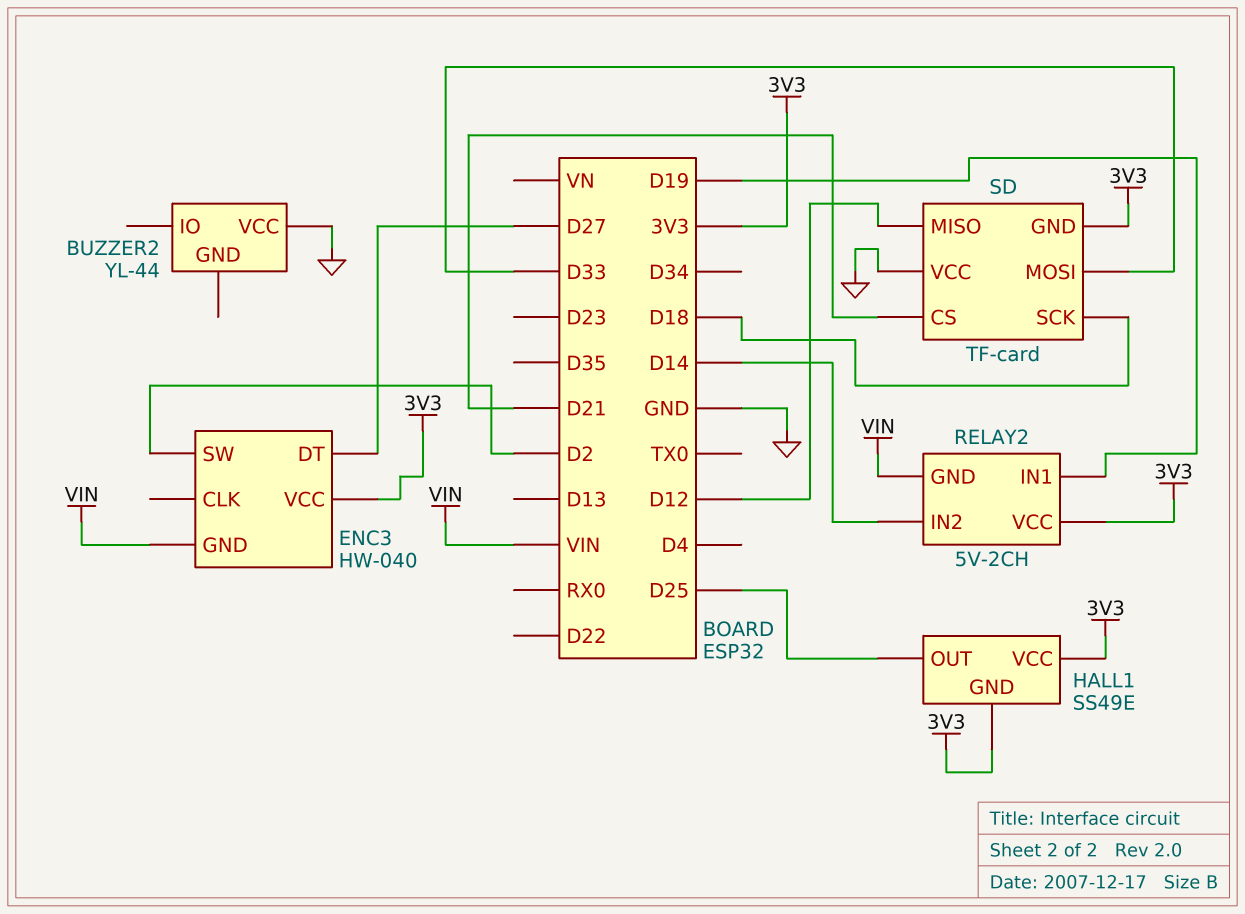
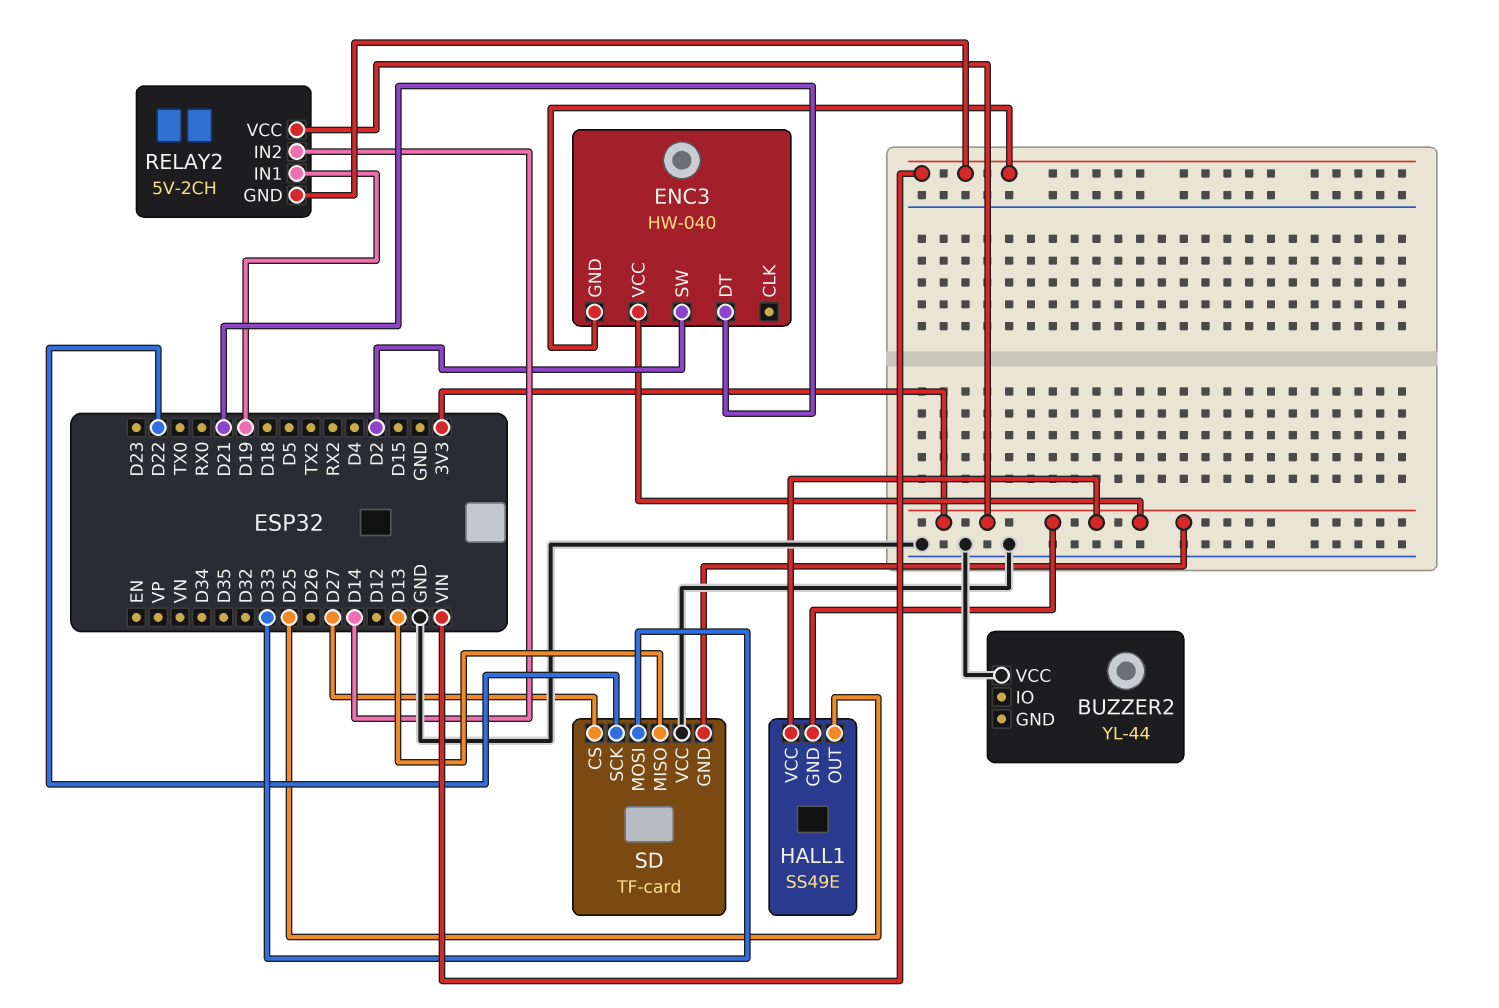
ENC3 pin DT: D27 -> D21
SD pin CS: D21 -> D27
SD pin MISO: D12 -> D13
SD pin SCK: D18 -> D22

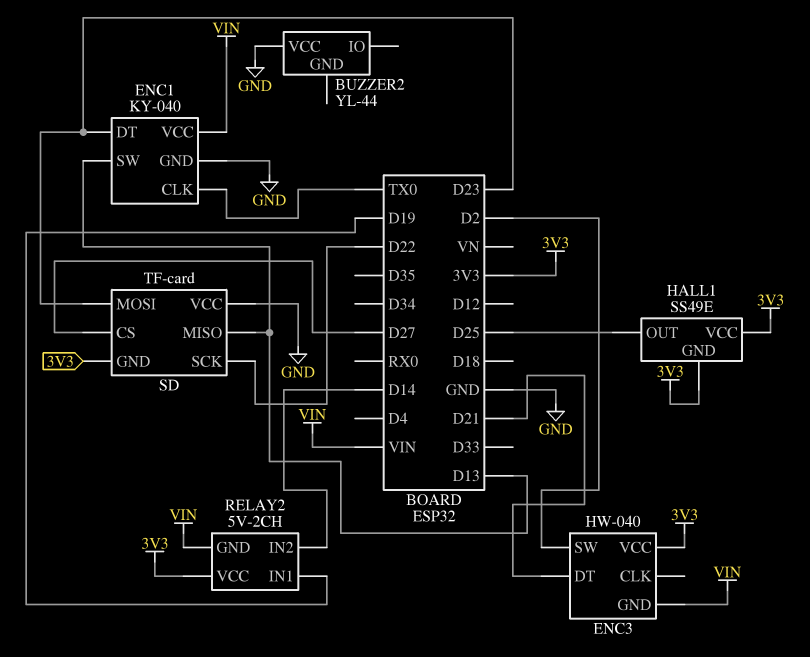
ENC1: none -> KY-040
ENC1 pin CLK: none -> TX0
ENC1 pin DT: none -> D23
ENC1 pin GND: none -> GND
ENC1 pin SW: none -> D13
ENC1 pin VCC: none -> VIN
SD pin MOSI: D33 -> D23

